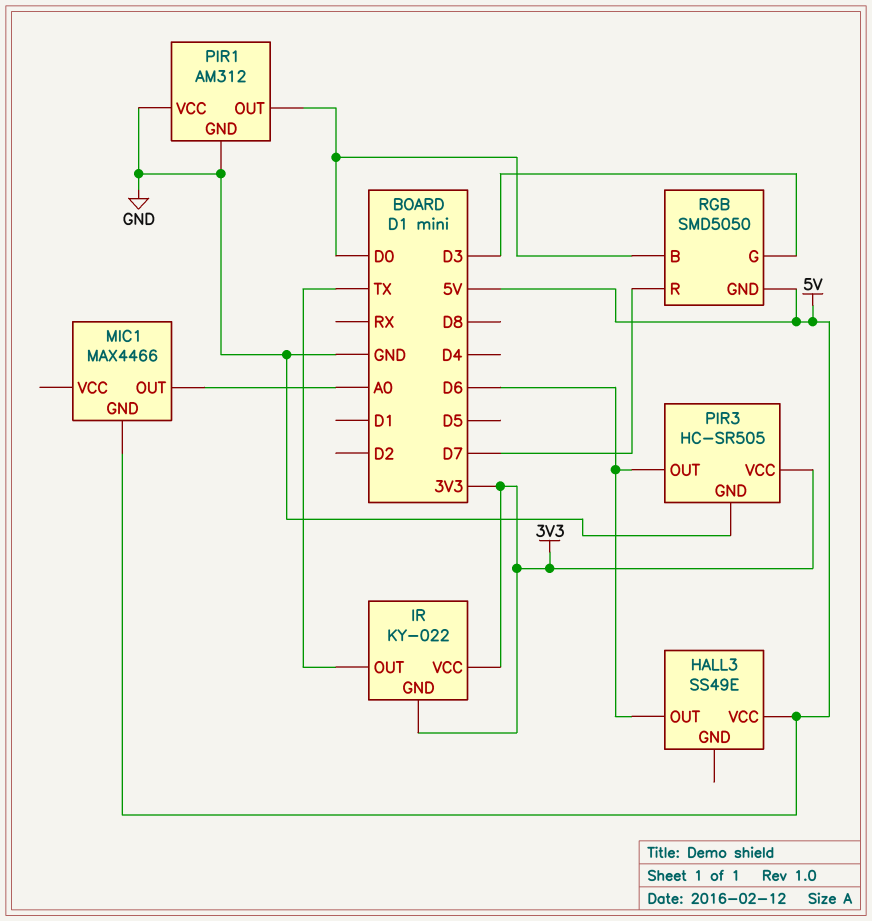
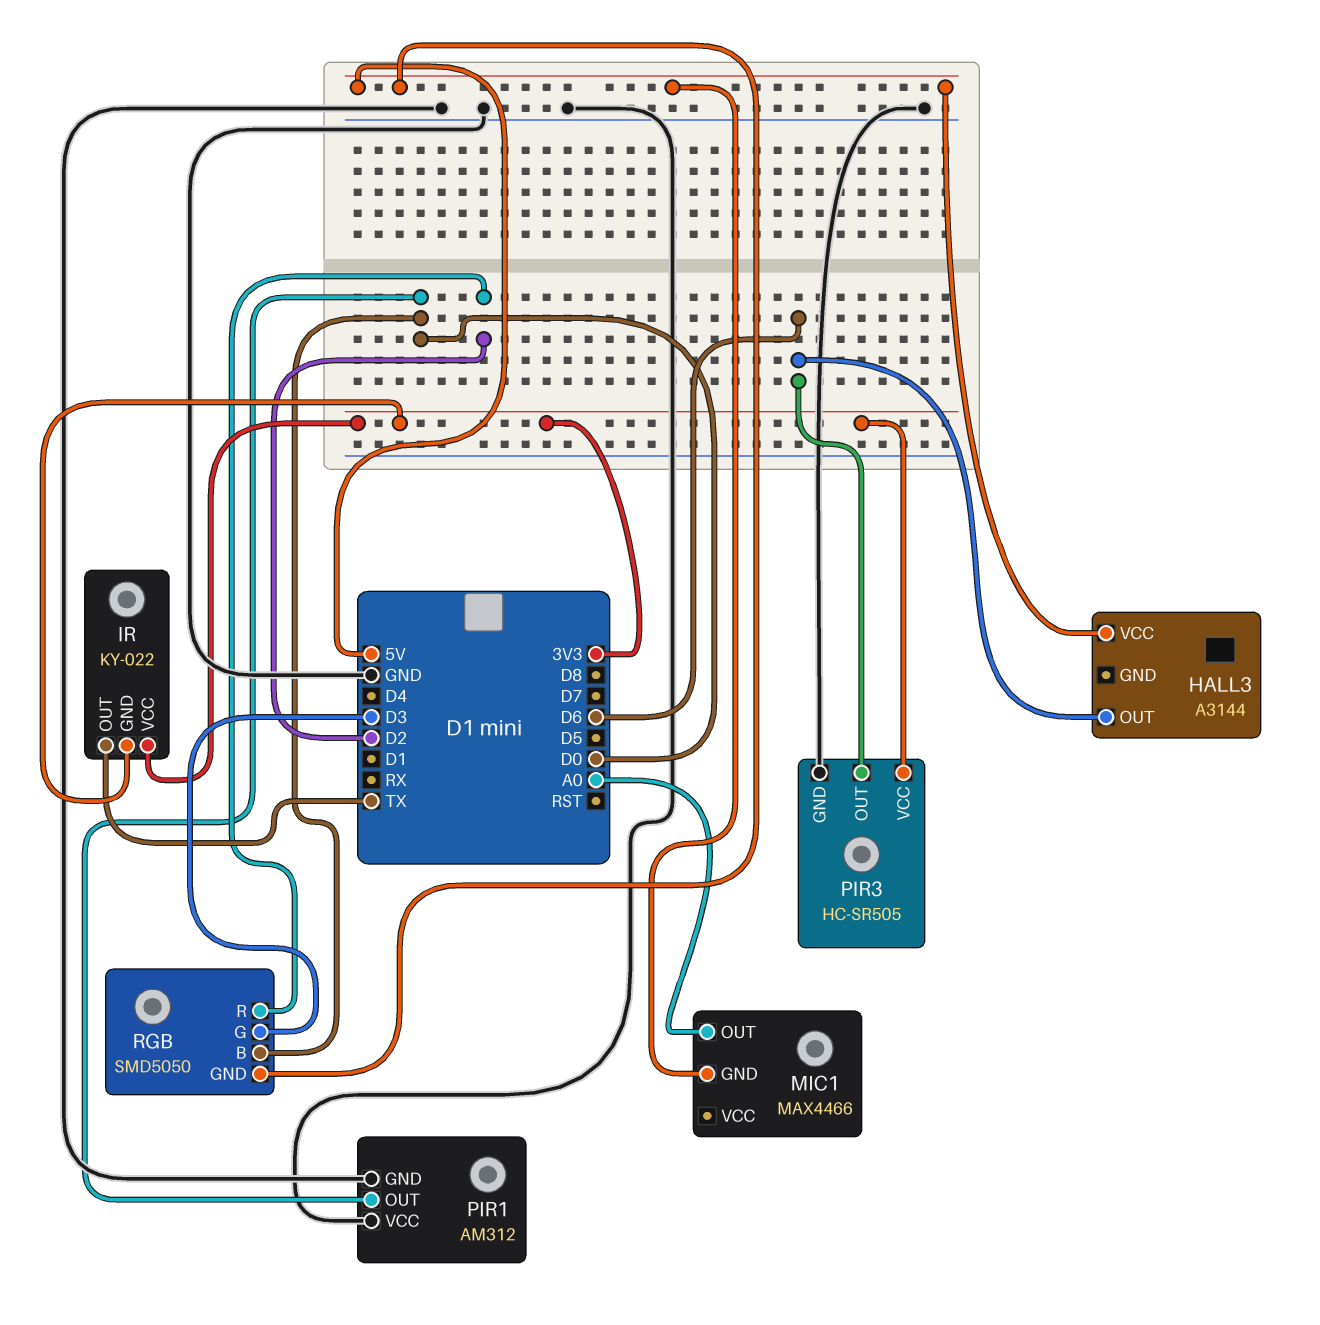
HALL3: SS49E -> A3144
RGB pin R: D7 -> D2

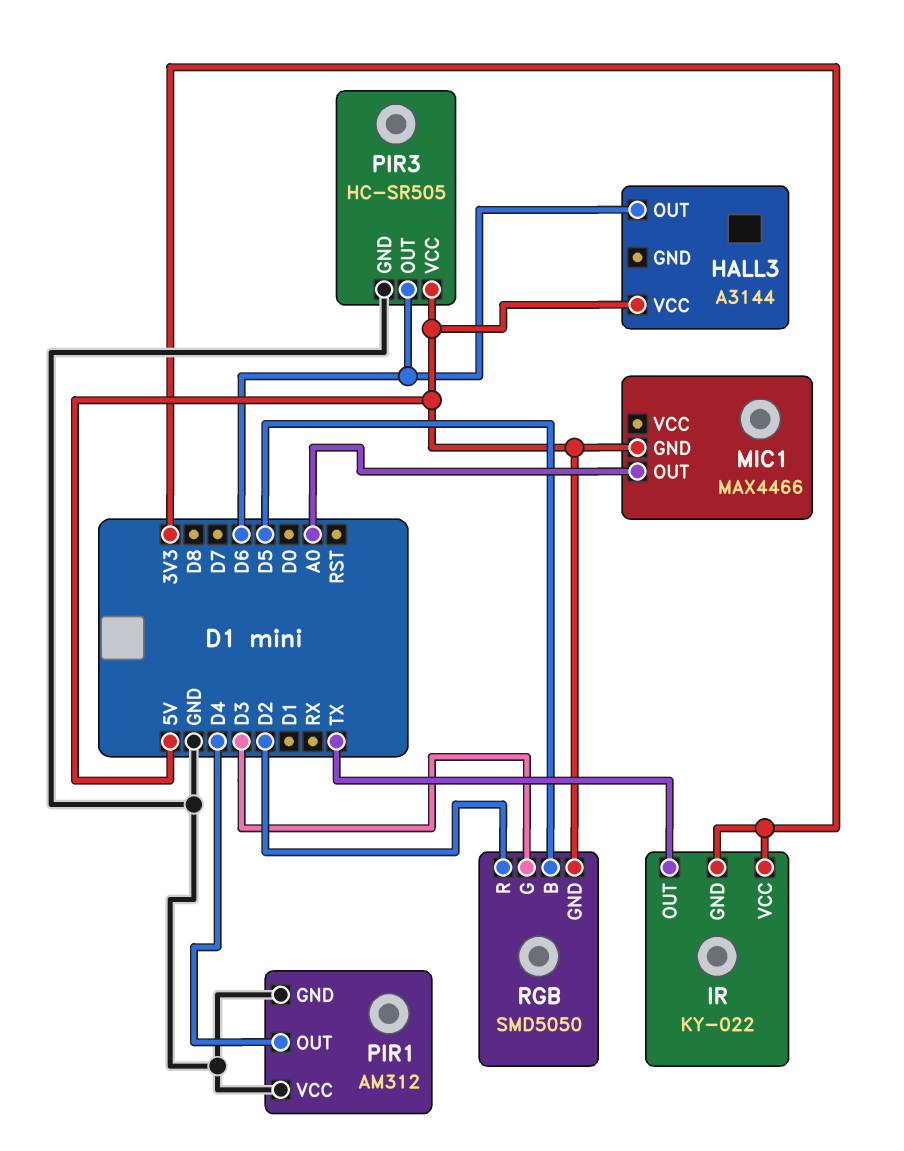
PIR1 pin OUT: D0 -> D4
PIR3 pin VCC: 3V3 -> 5V
RGB pin B: D0 -> D5

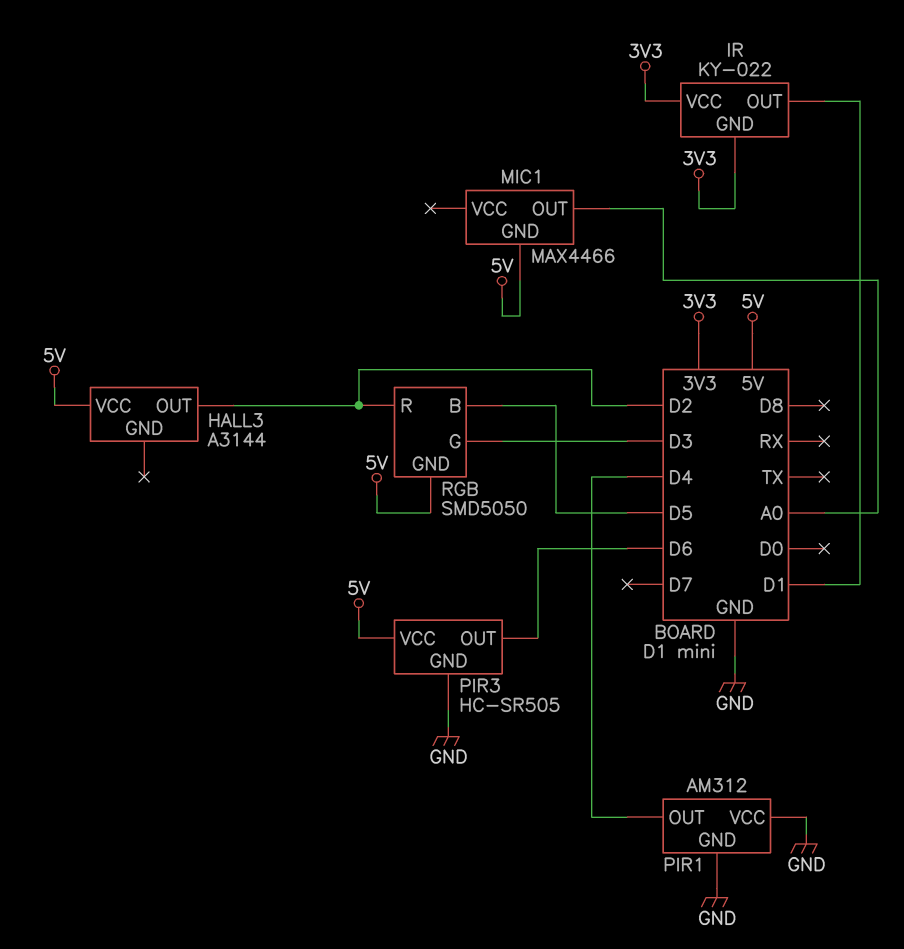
HALL3 pin OUT: D6 -> D2
IR pin OUT: TX -> D1

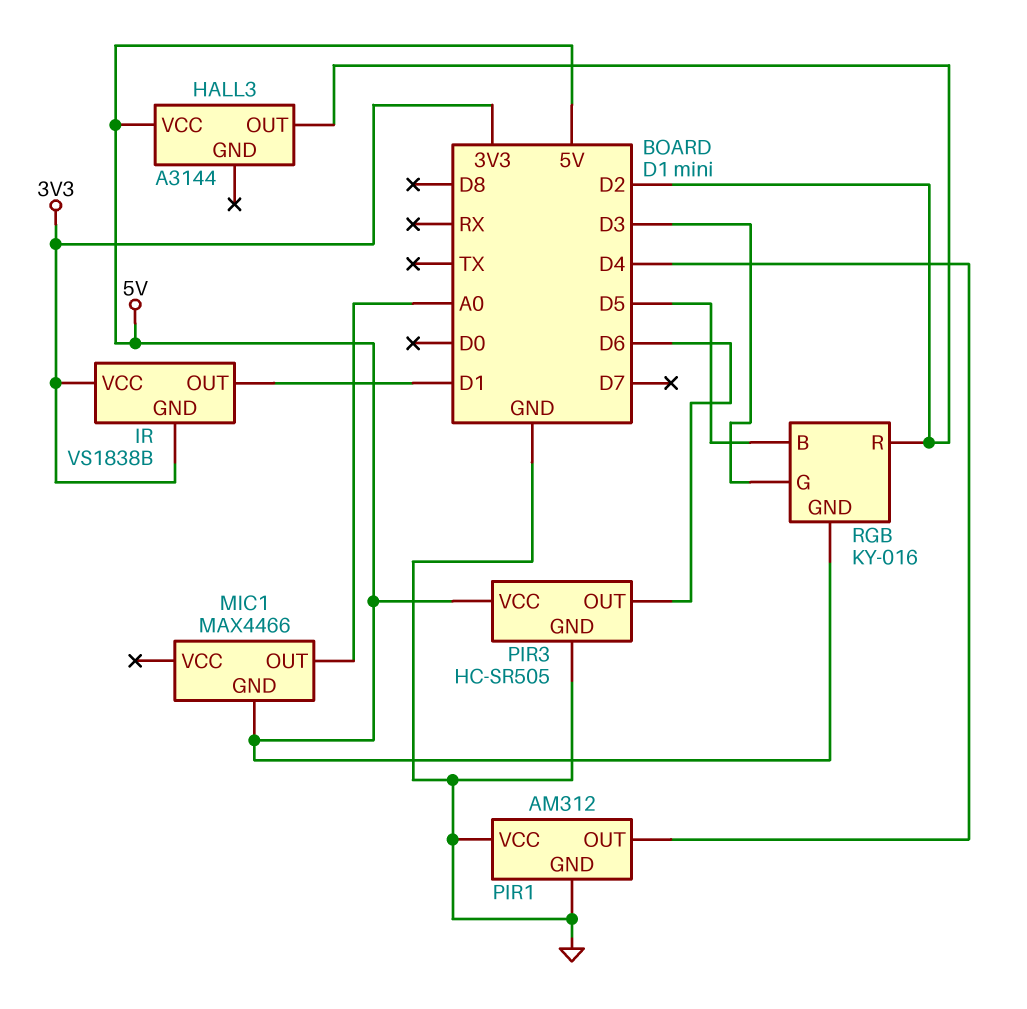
IR: KY-022 -> VS1838B
RGB: SMD5050 -> KY-016

